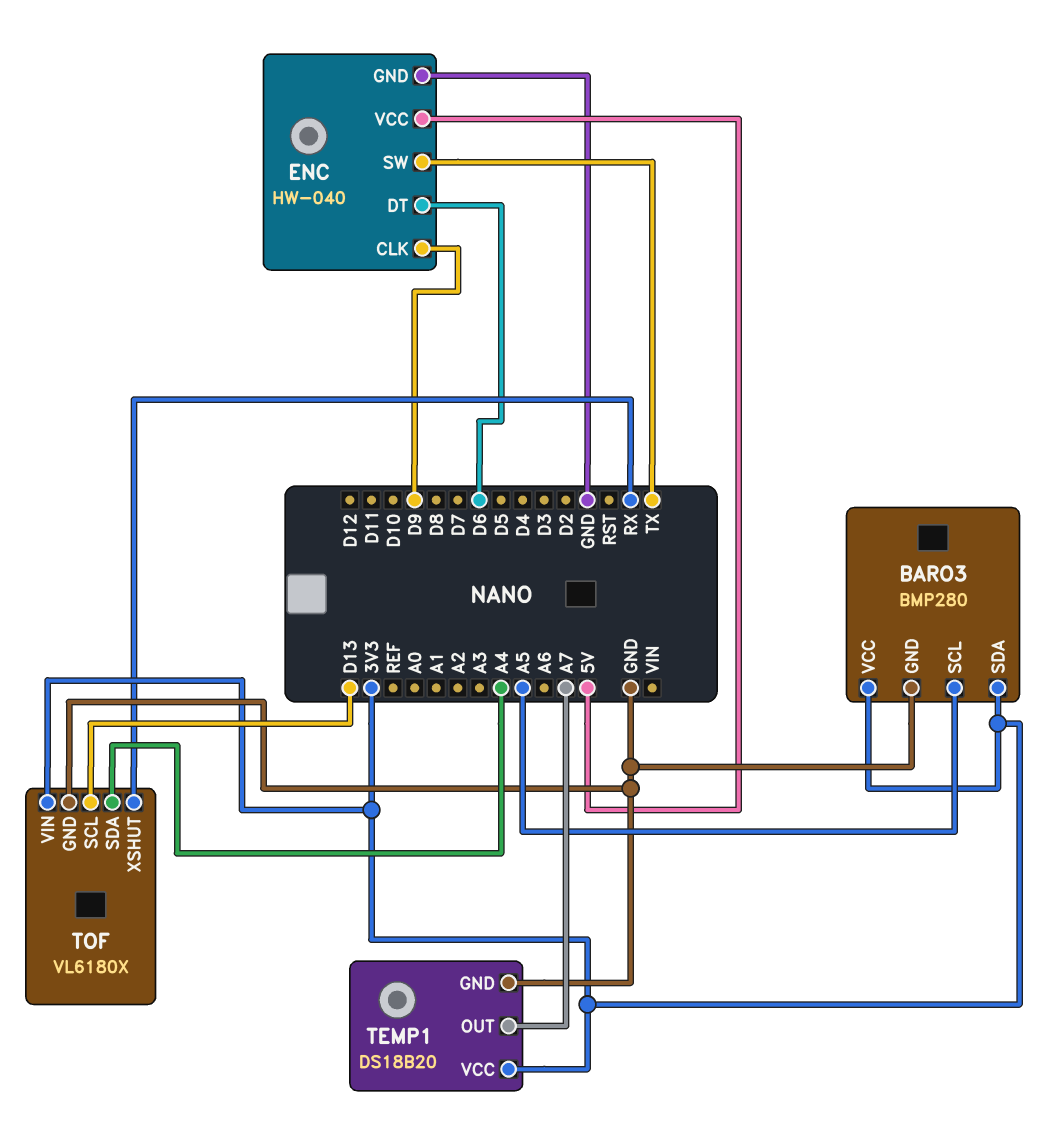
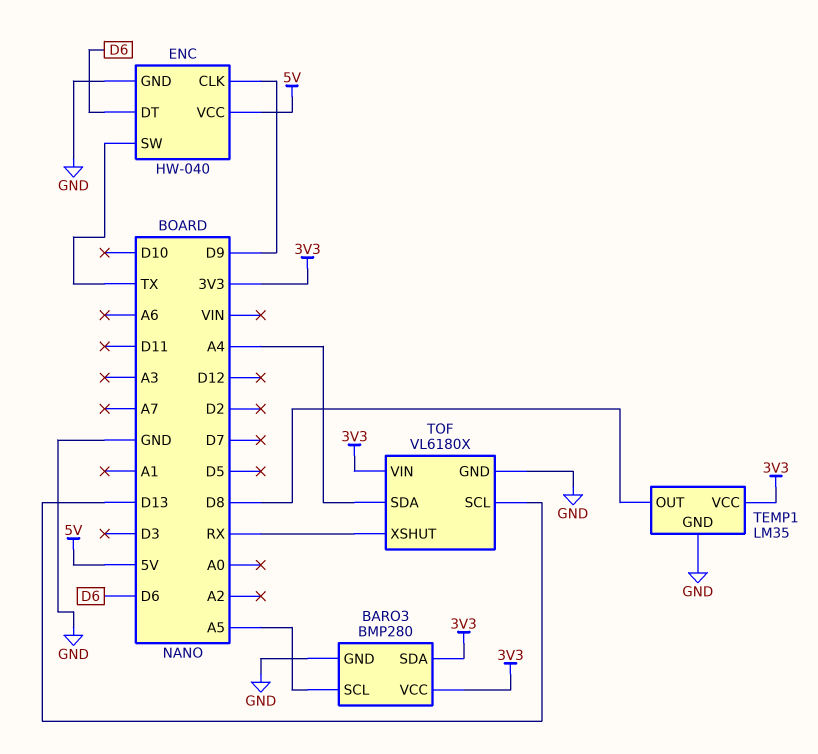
TEMP1: DS18B20 -> LM35
TEMP1 pin OUT: A7 -> D8

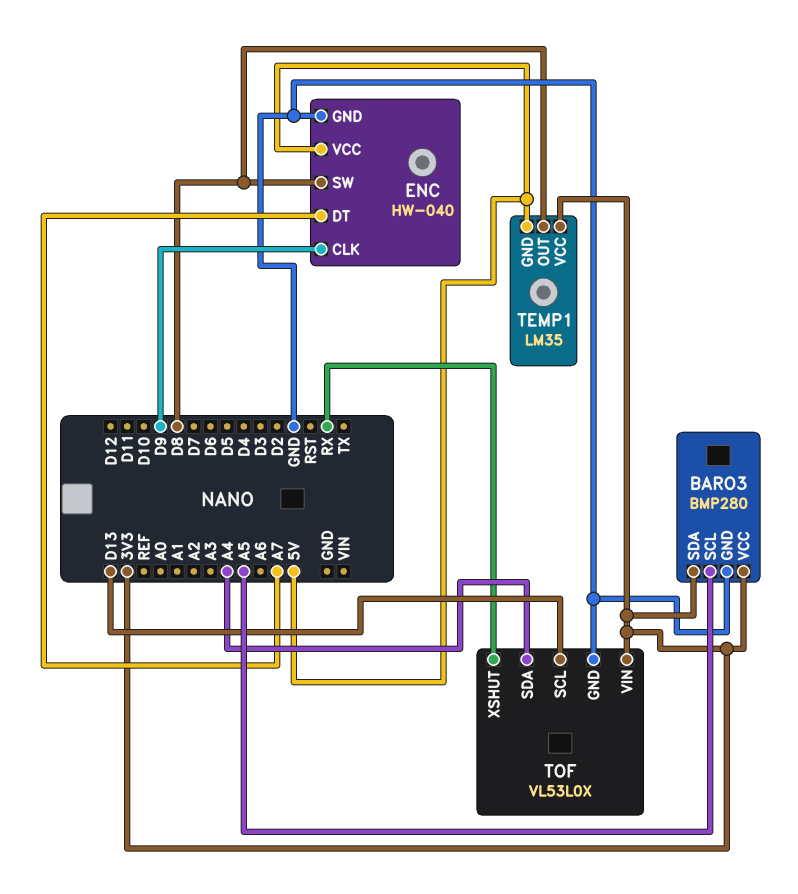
ENC pin DT: D6 -> A7
ENC pin SW: TX -> D8
TEMP1 pin GND: GND -> 5V
TOF: VL6180X -> VL53L0X

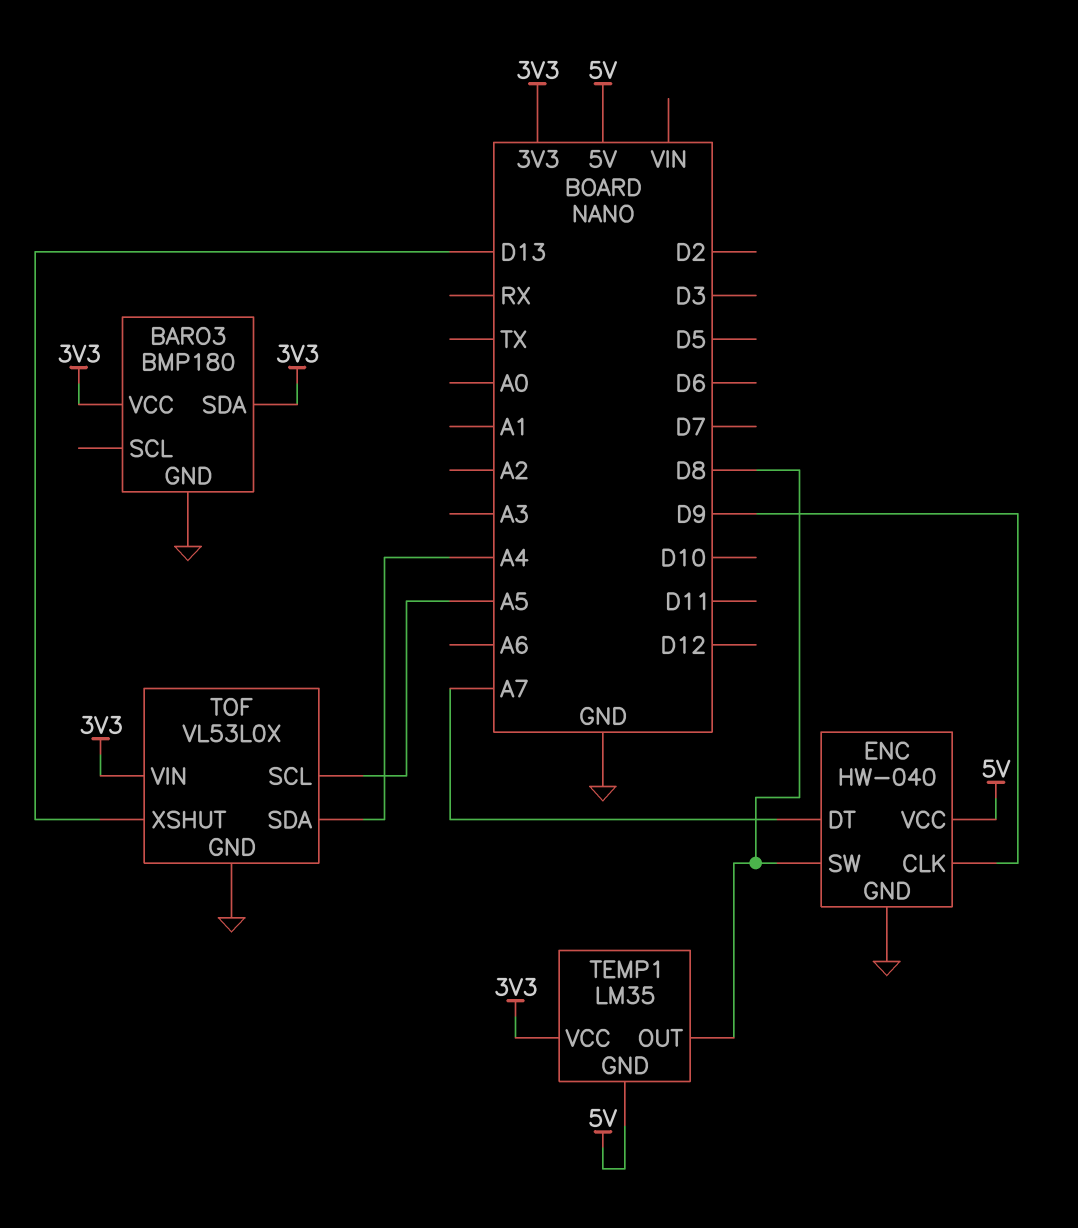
BARO3: BMP280 -> BMP180
BARO3 pin SCL: A5 -> none
TOF pin SCL: D13 -> A5
TOF pin XSHUT: RX -> D13

